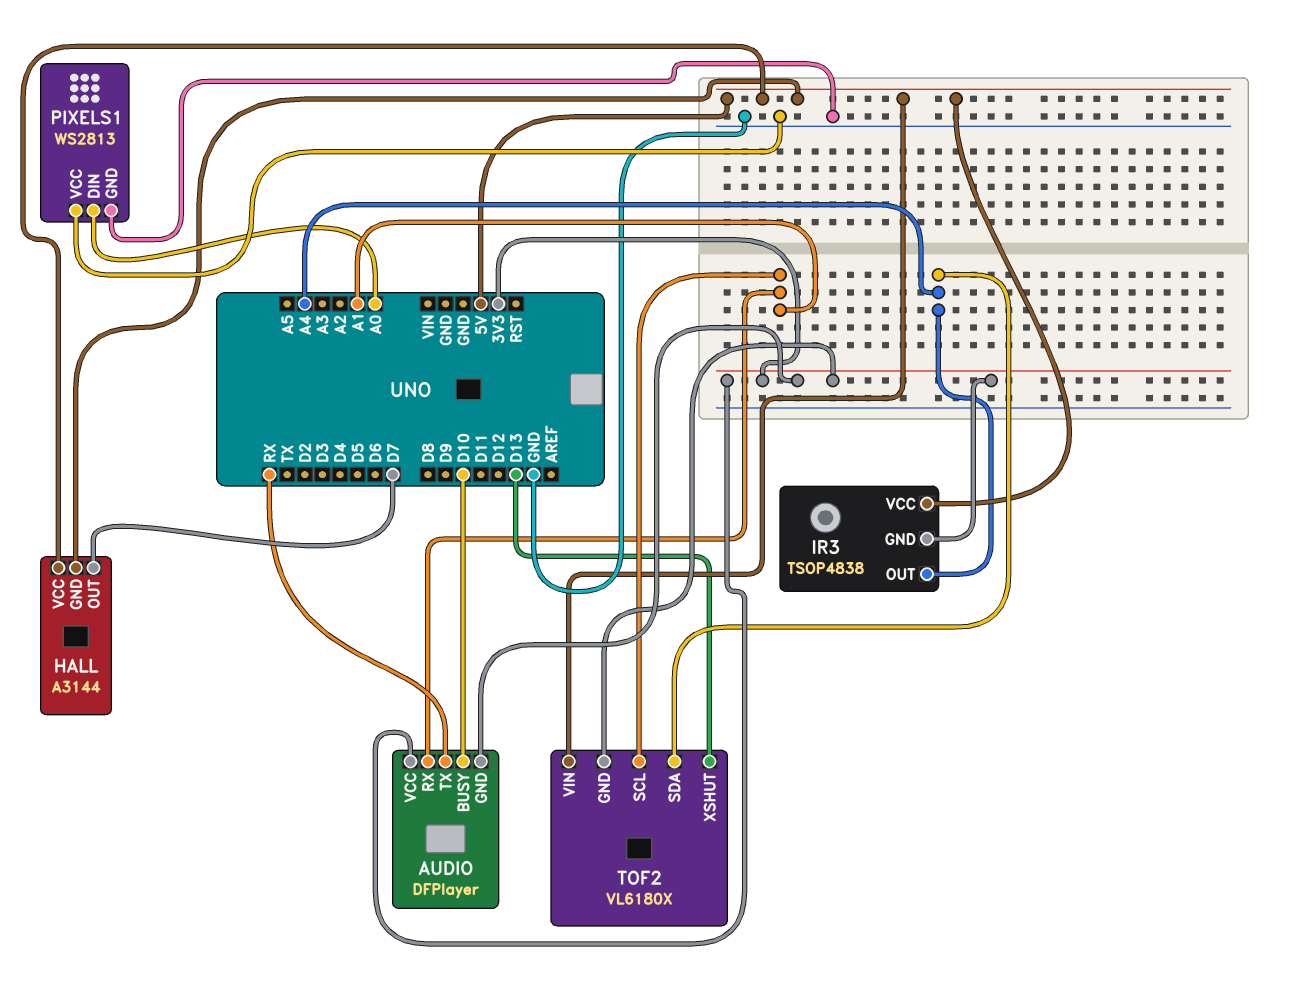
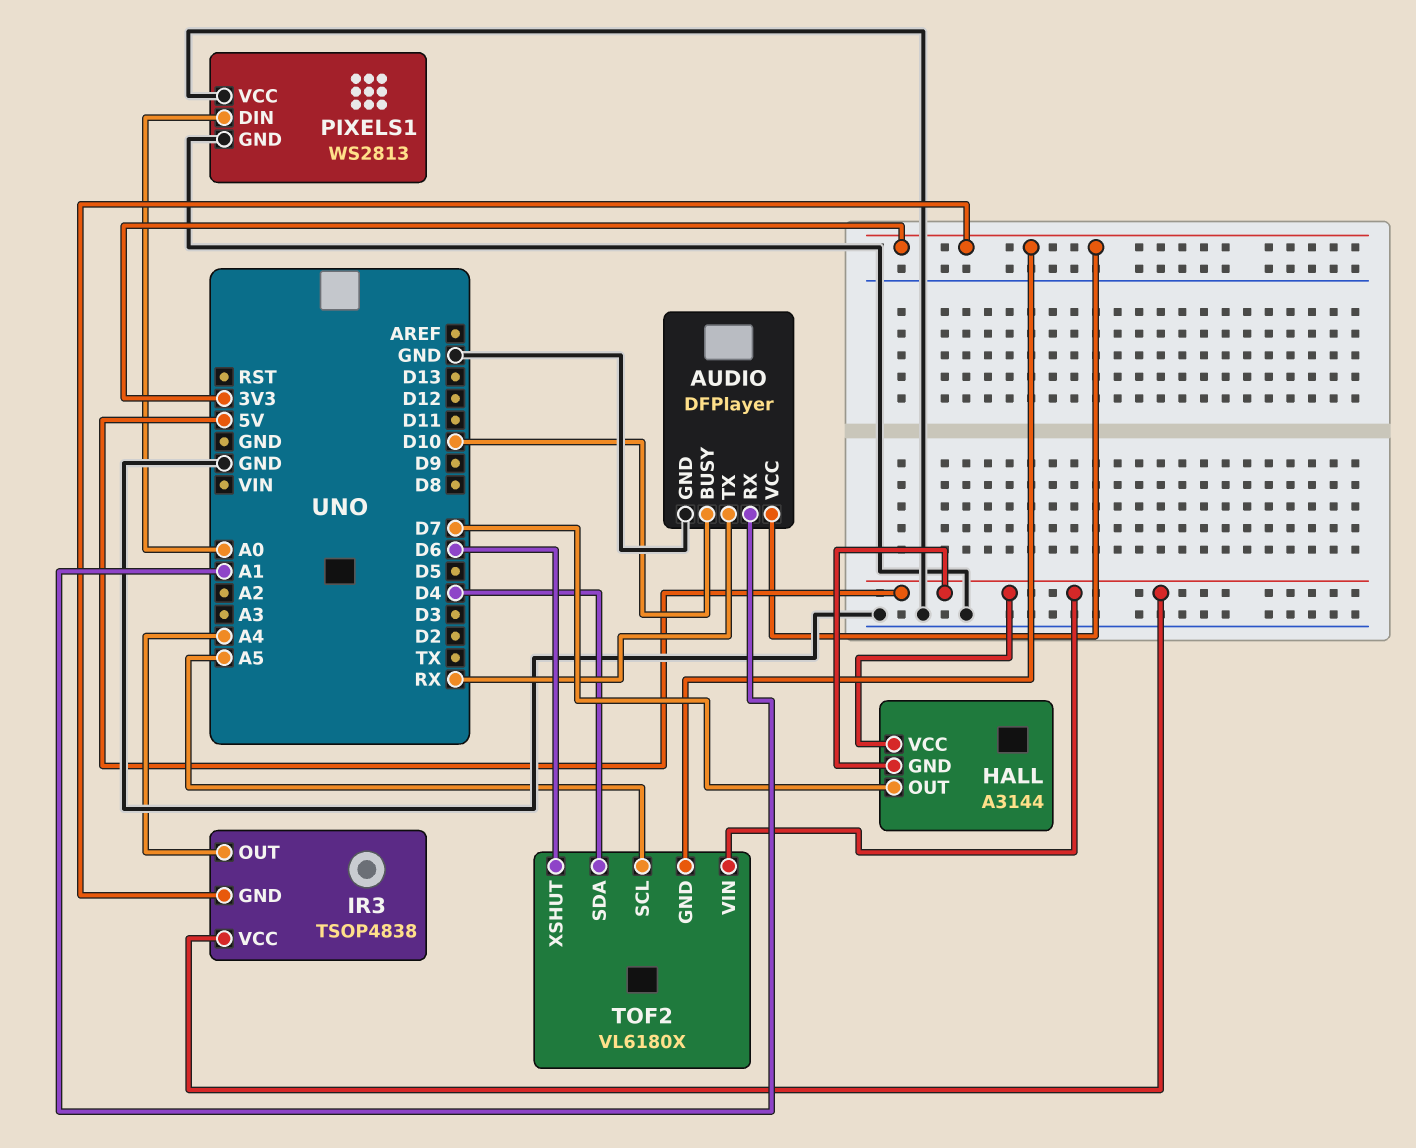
AUDIO pin GND: 3V3 -> GND
TOF2 pin SCL: A1 -> A5
TOF2 pin SDA: A4 -> D4
TOF2 pin XSHUT: D13 -> D6

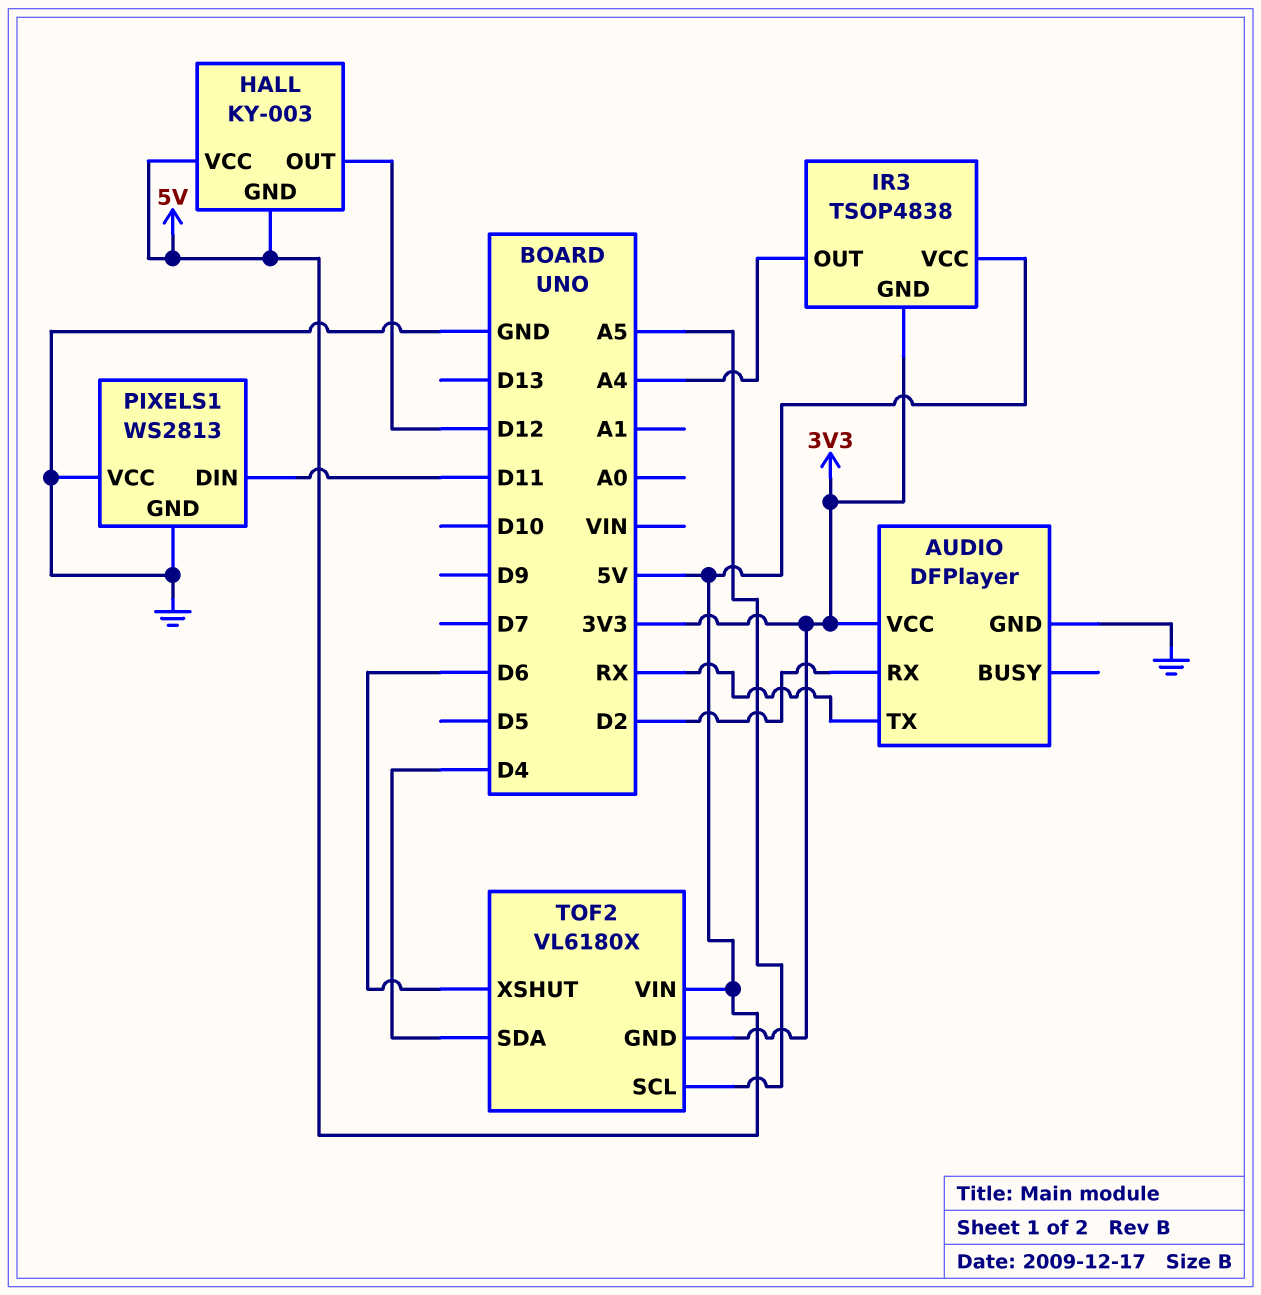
AUDIO pin BUSY: D10 -> none
AUDIO pin RX: A1 -> D2
HALL: A3144 -> KY-003
HALL pin OUT: D7 -> D12
PIXELS1 pin DIN: A0 -> D11

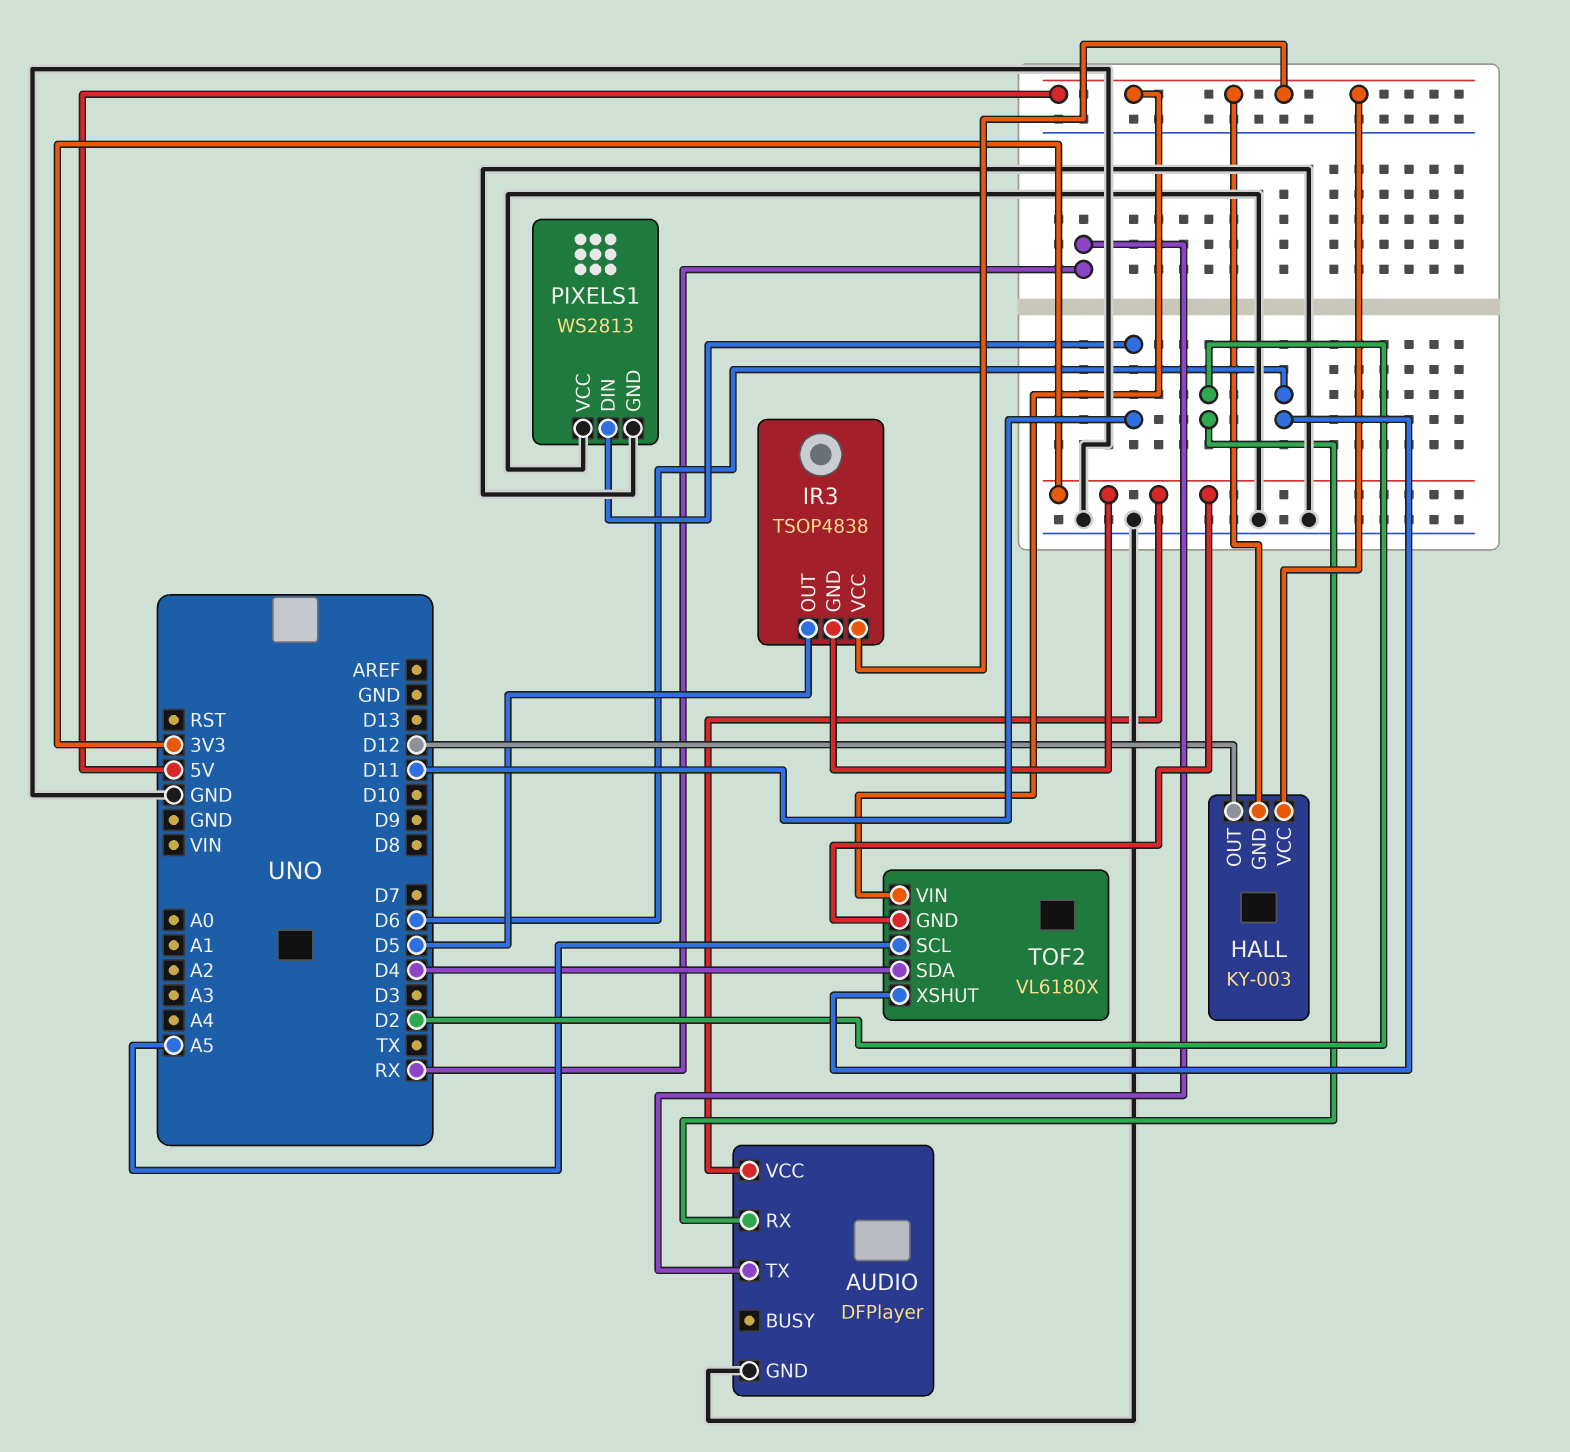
IR3 pin OUT: A4 -> D5

